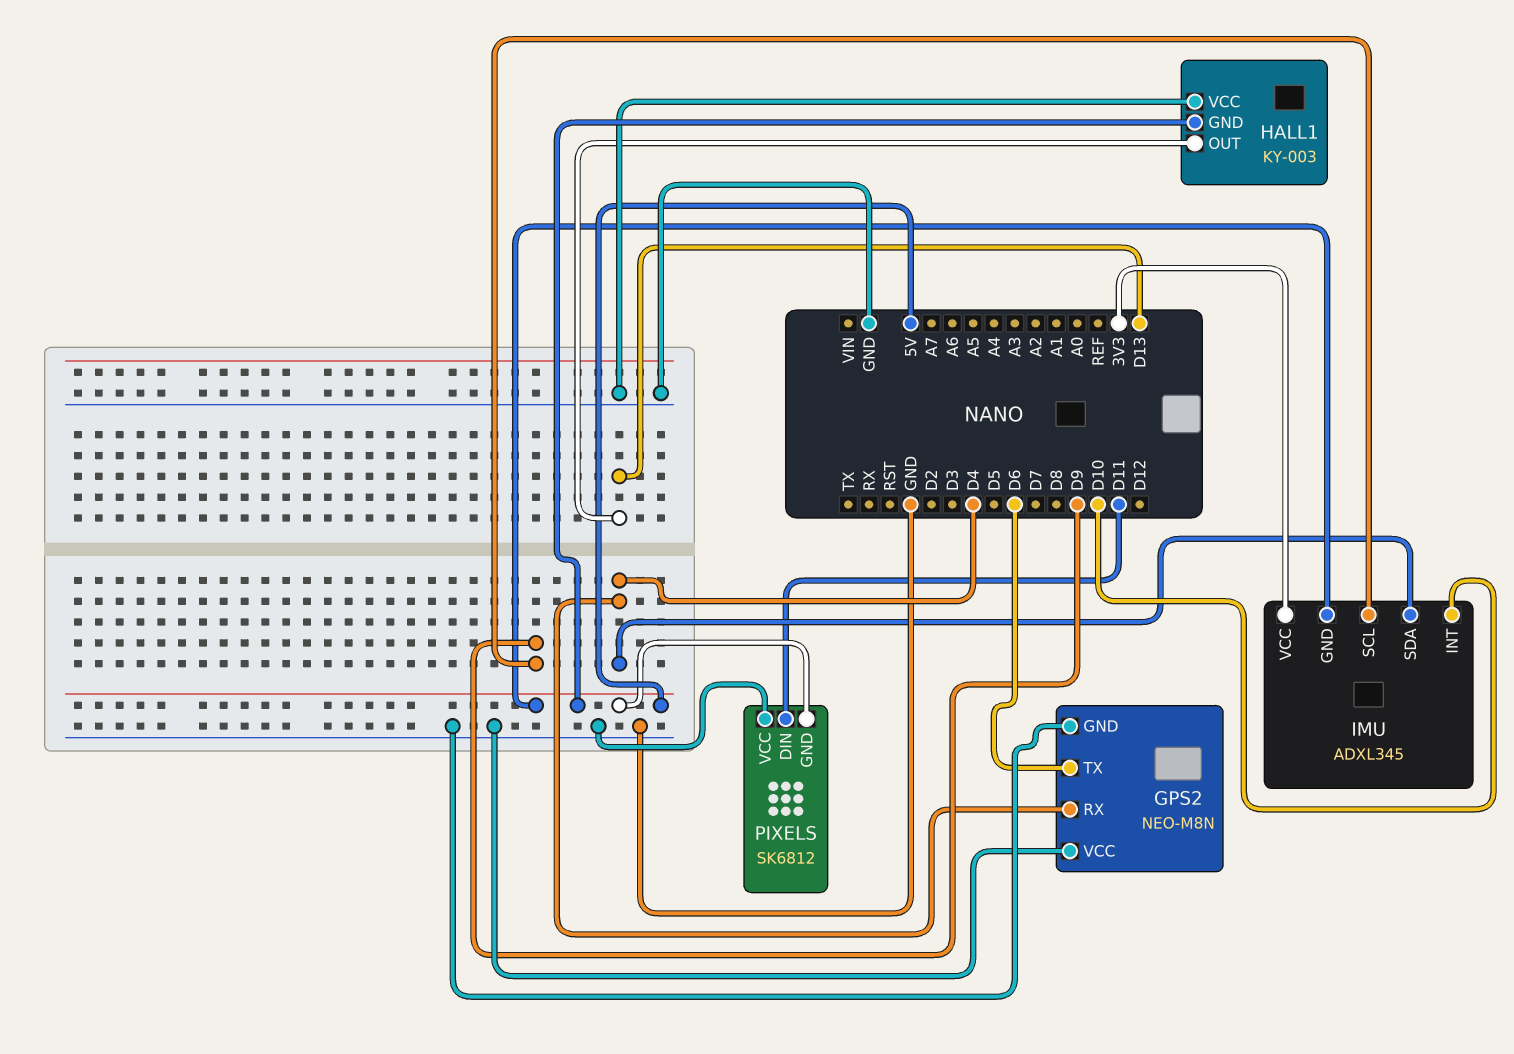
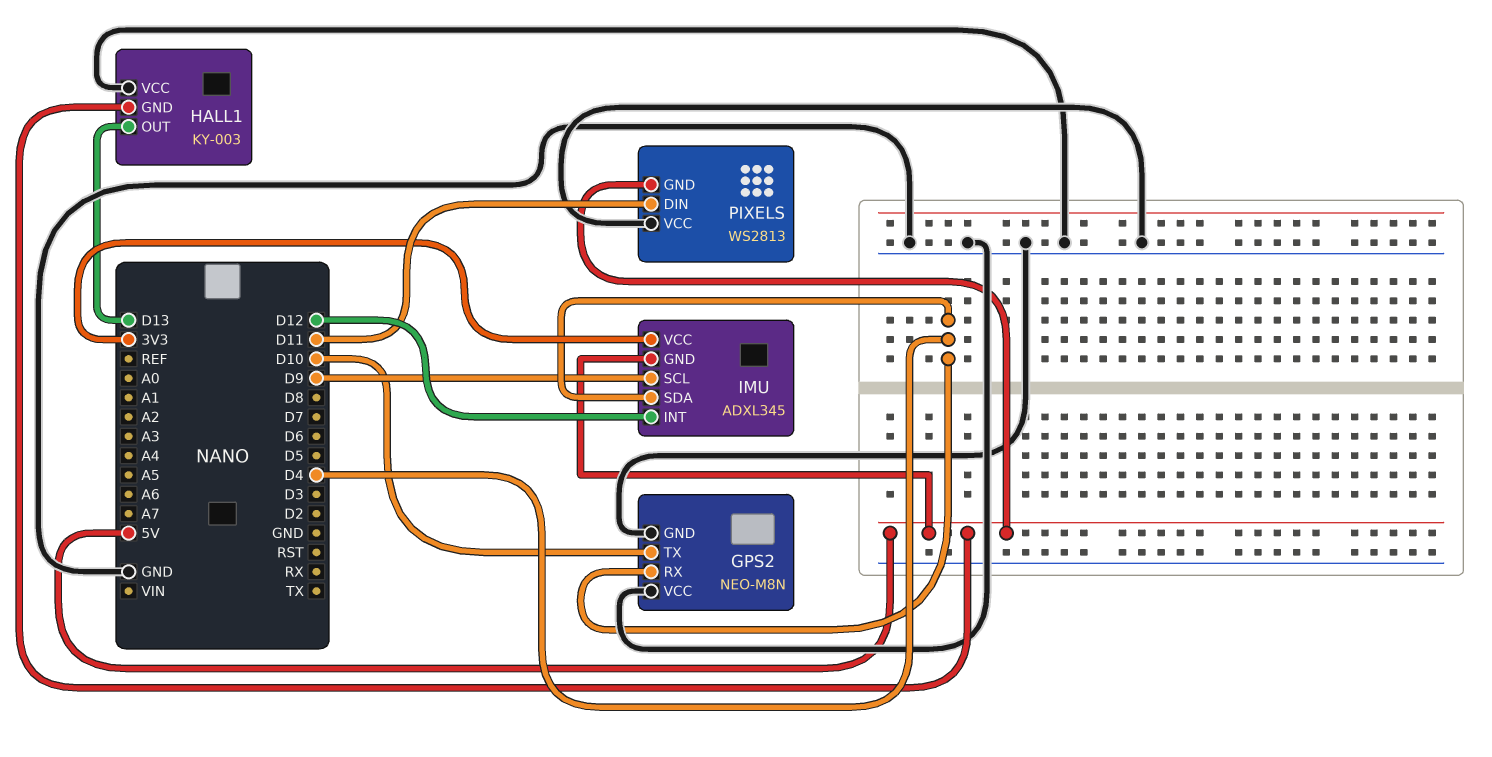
GPS2 pin TX: D6 -> D10
IMU pin INT: D10 -> D12
PIXELS: SK6812 -> WS2813

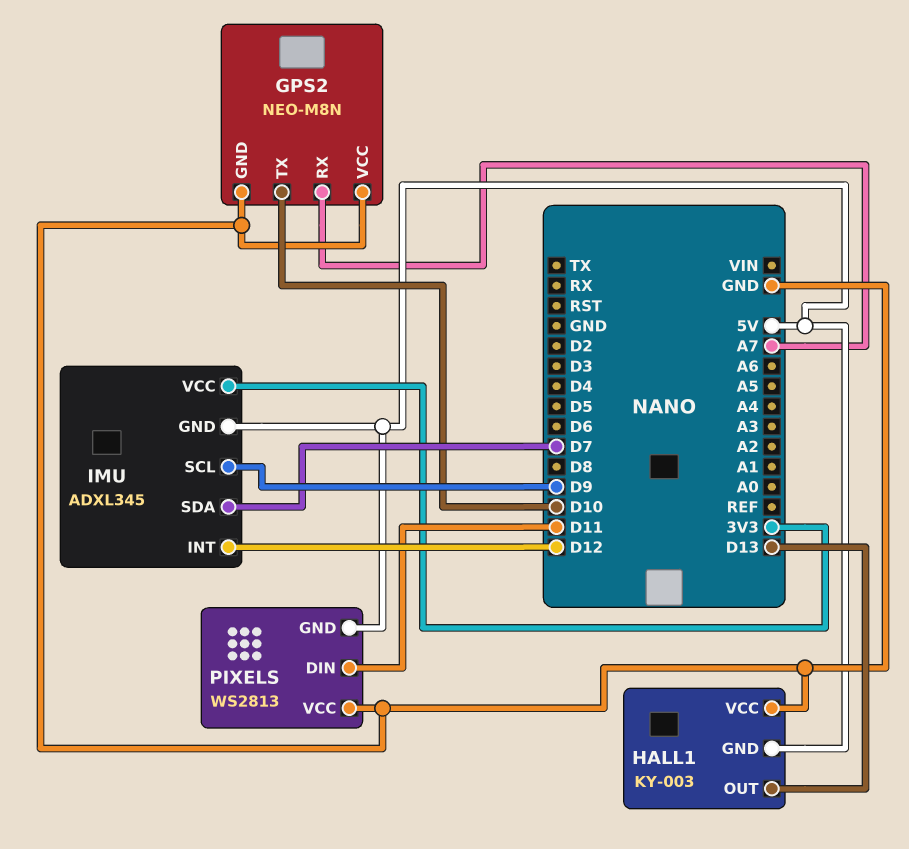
GPS2 pin RX: D4 -> A7
IMU pin SDA: D4 -> D7

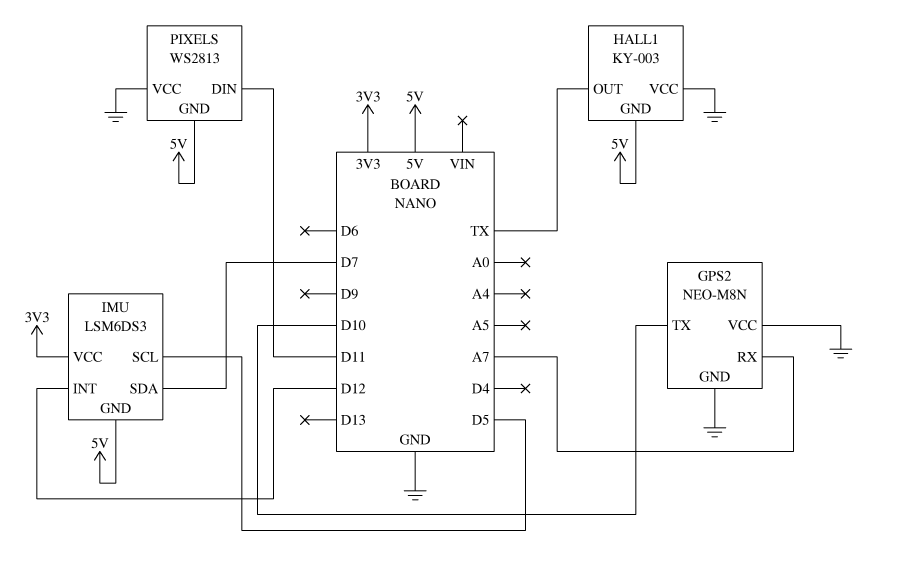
HALL1 pin OUT: D13 -> TX
IMU: ADXL345 -> LSM6DS3
IMU pin SCL: D9 -> D5

